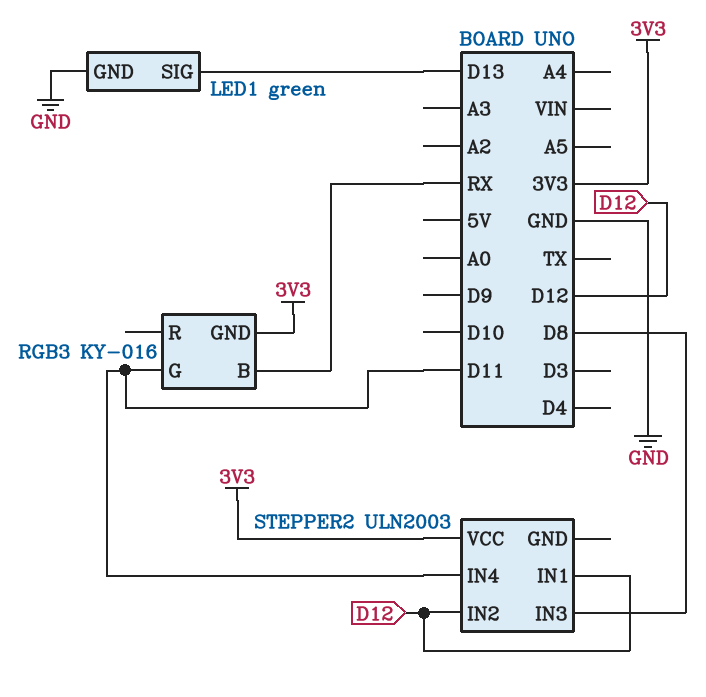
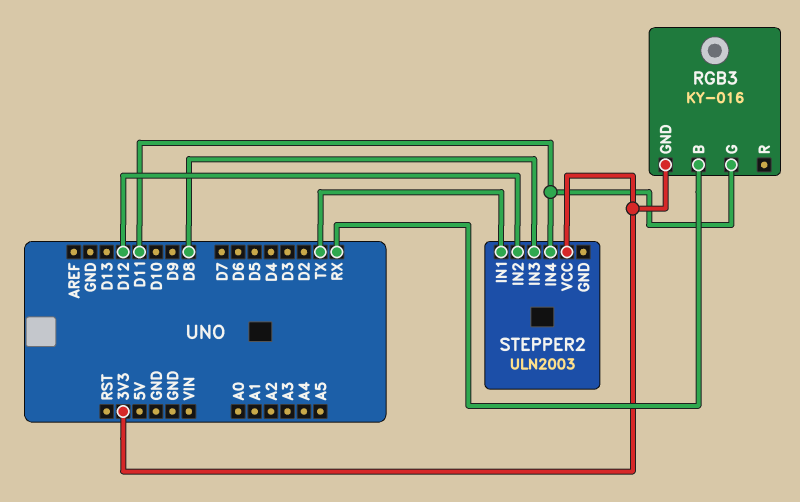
LED1: green -> none
LED1 pin GND: GND -> none
LED1 pin SIG: D13 -> none
STEPPER2 pin IN1: D12 -> TX

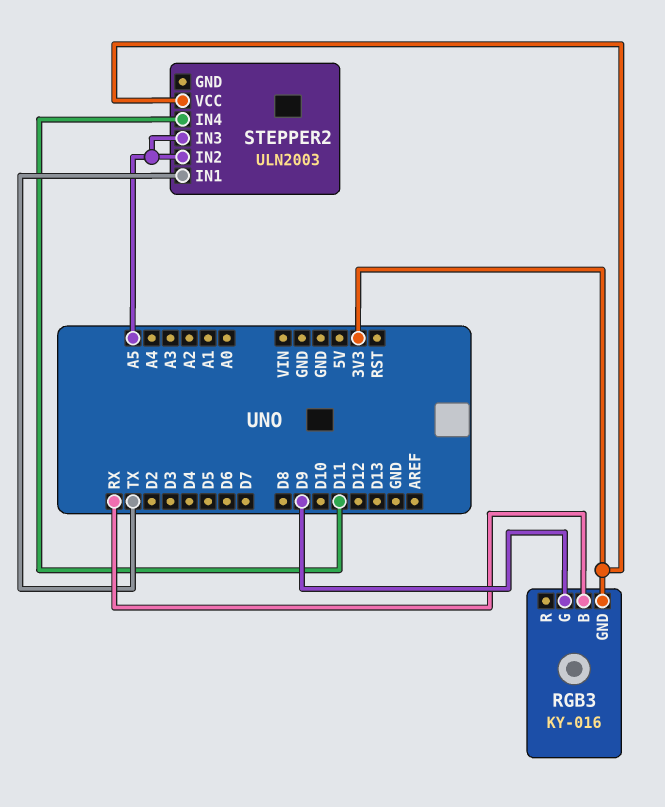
RGB3 pin G: D11 -> D9
STEPPER2 pin IN2: D12 -> A5
STEPPER2 pin IN3: D8 -> A5

